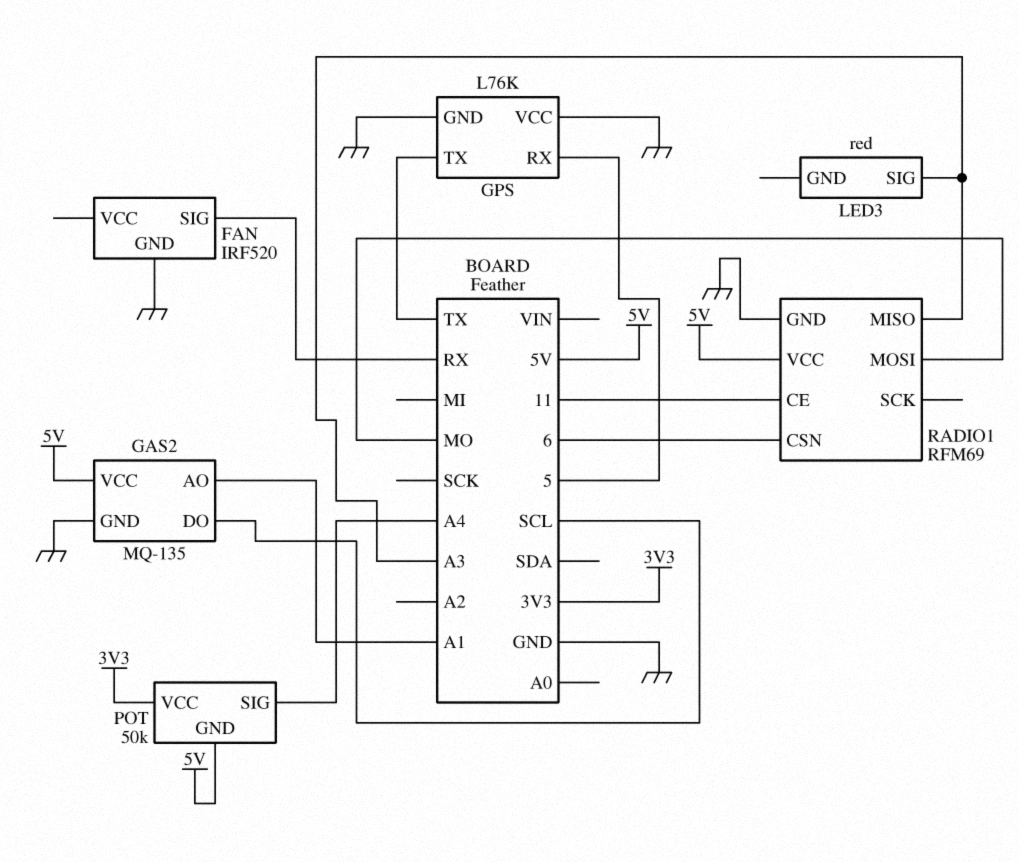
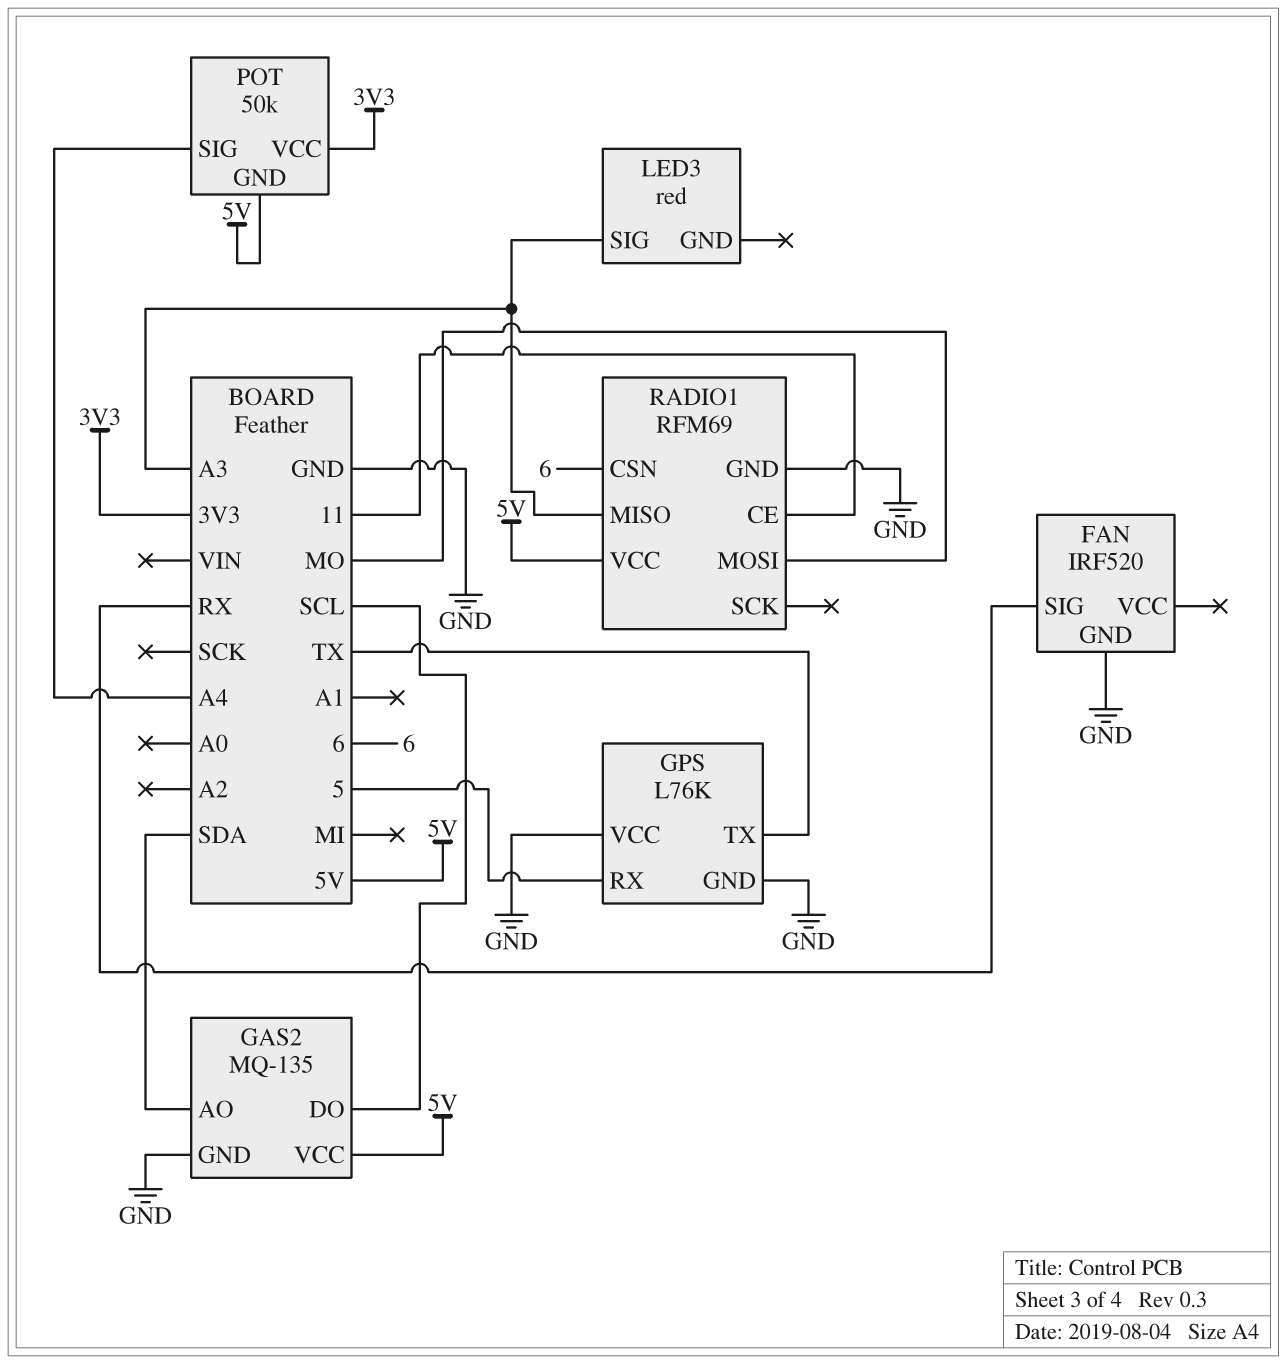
GAS2 pin AO: A1 -> SDA

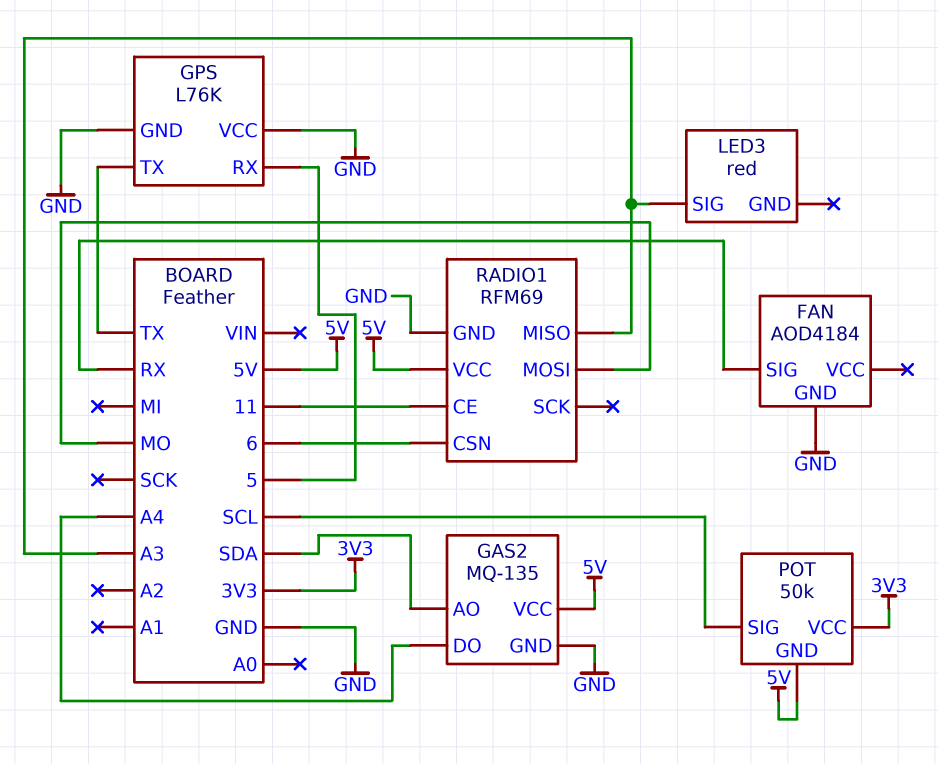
FAN: IRF520 -> AOD4184
GAS2 pin DO: SCL -> A4
POT pin SIG: A4 -> SCL

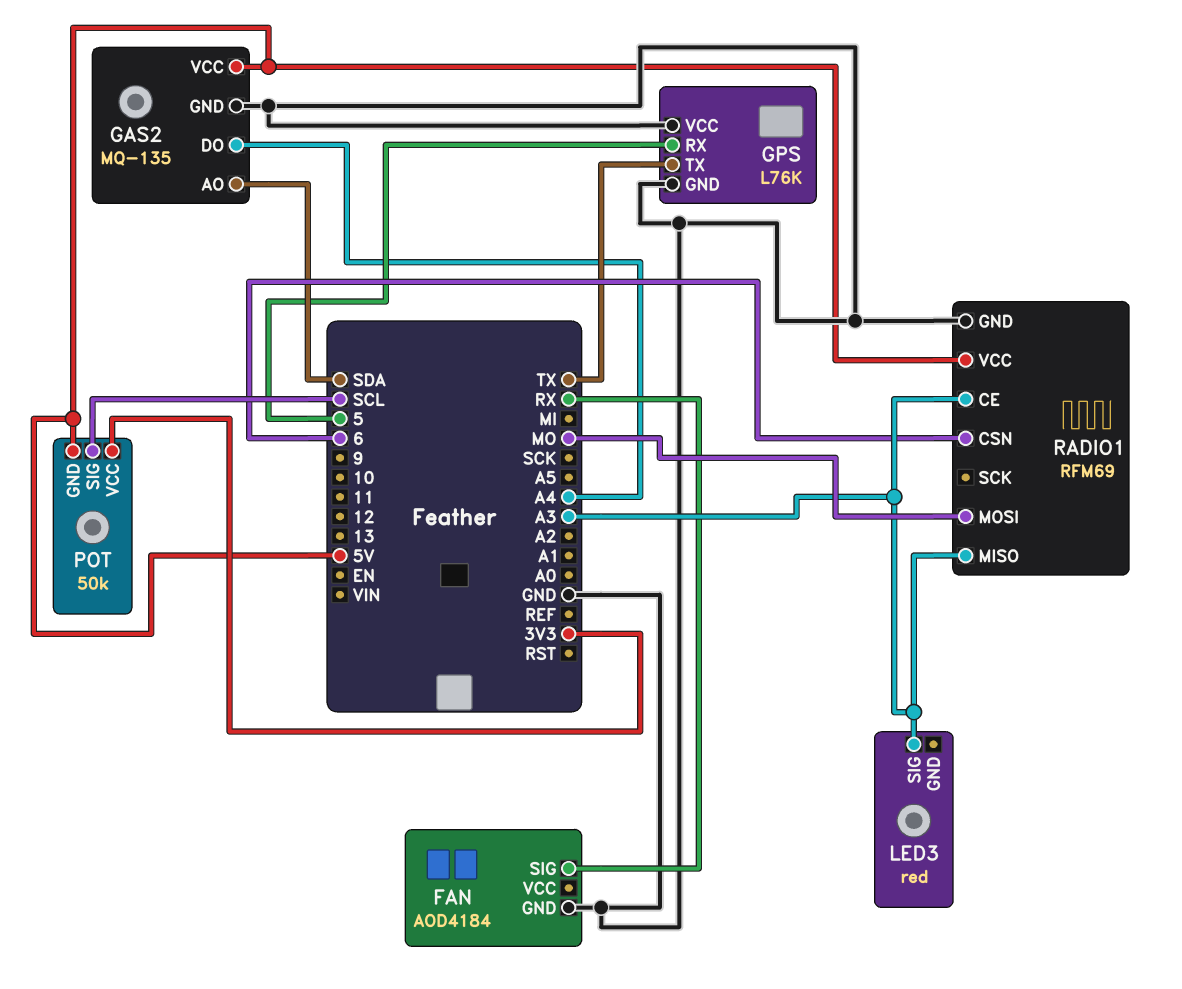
RADIO1 pin CE: 11 -> A3

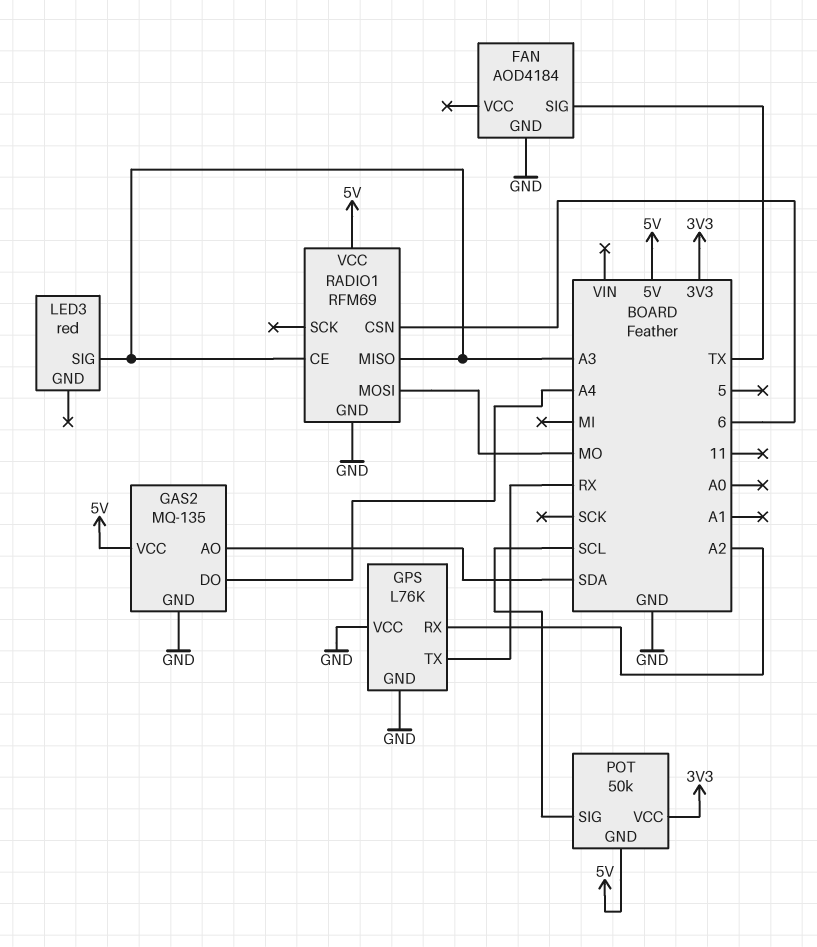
FAN pin SIG: RX -> TX
GPS pin RX: 5 -> A2
GPS pin TX: TX -> RX

